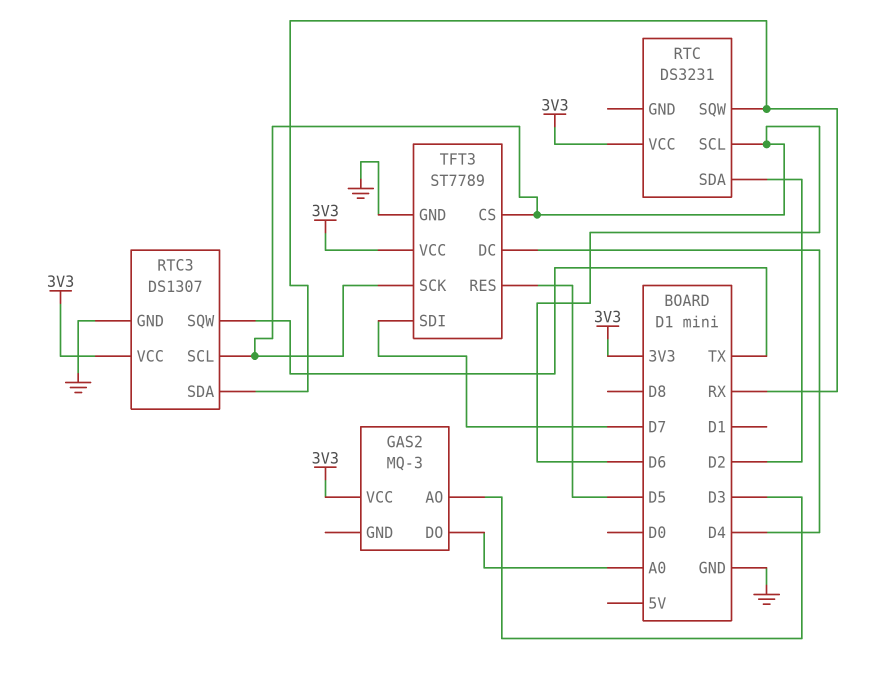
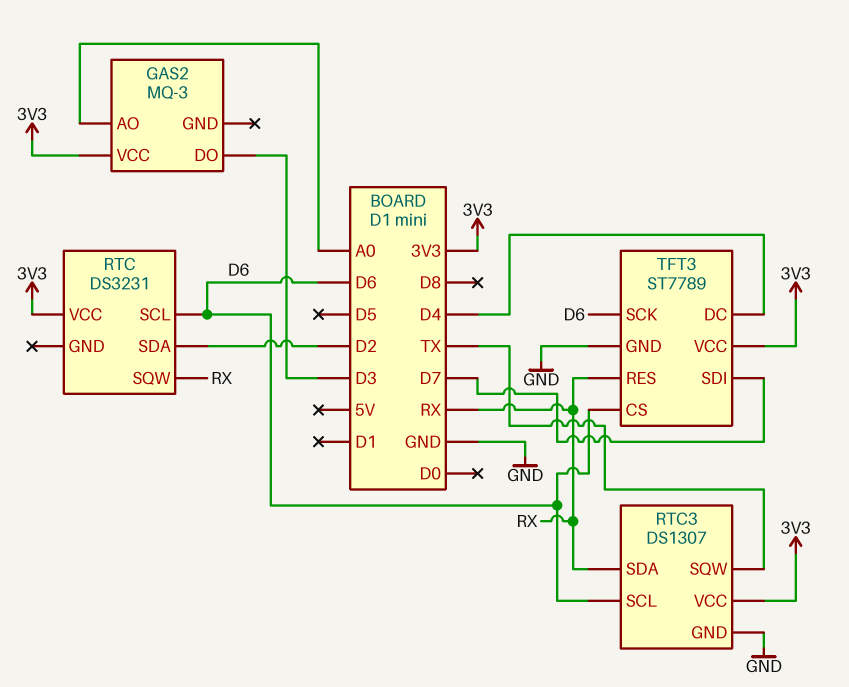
GAS2 pin AO: D3 -> A0
GAS2 pin DO: A0 -> D3
TFT3 pin RES: D5 -> RX

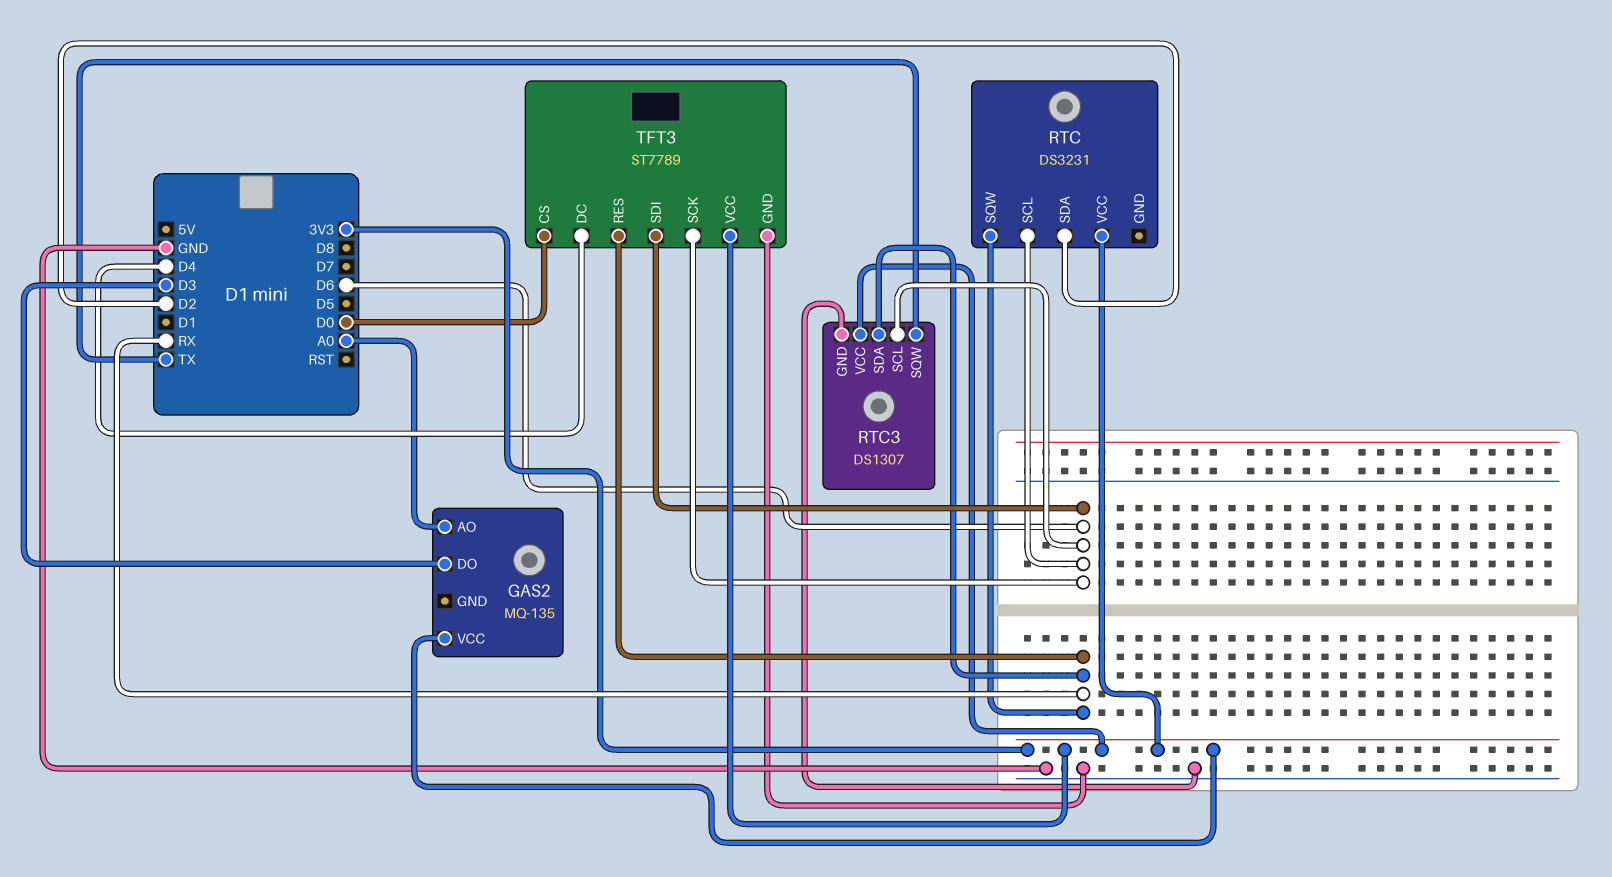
GAS2: MQ-3 -> MQ-135
TFT3 pin CS: D6 -> D0
TFT3 pin SDI: D7 -> D6

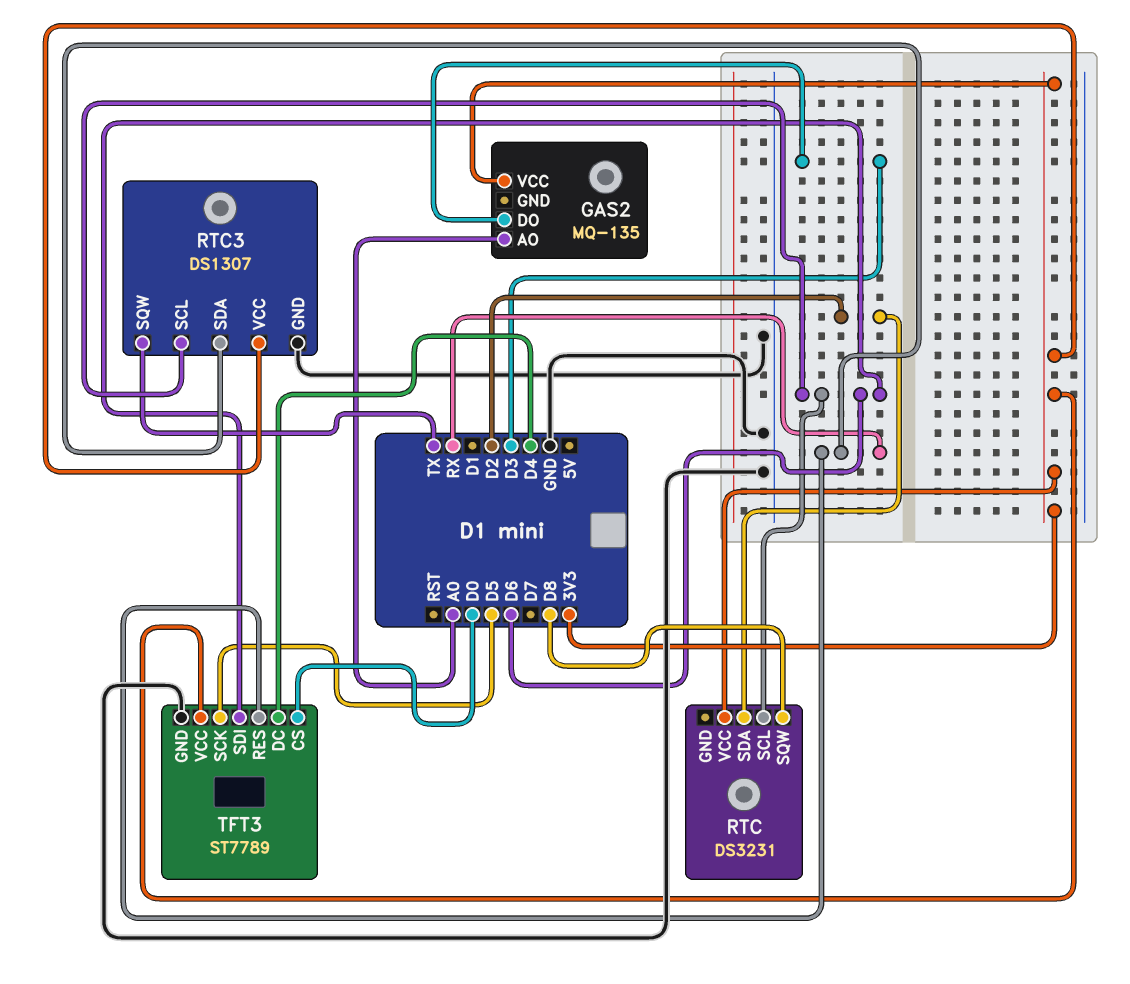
RTC pin SQW: RX -> D8
TFT3 pin SCK: D6 -> D5

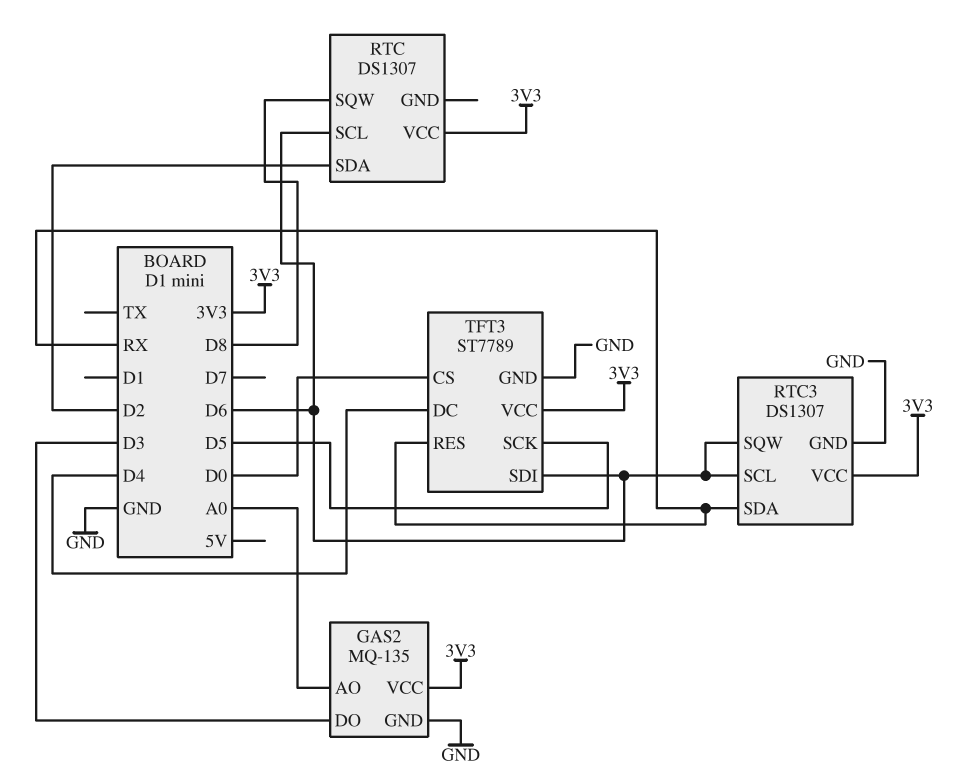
GAS2 pin GND: none -> GND
RTC: DS3231 -> DS1307
RTC3 pin SQW: TX -> D6

